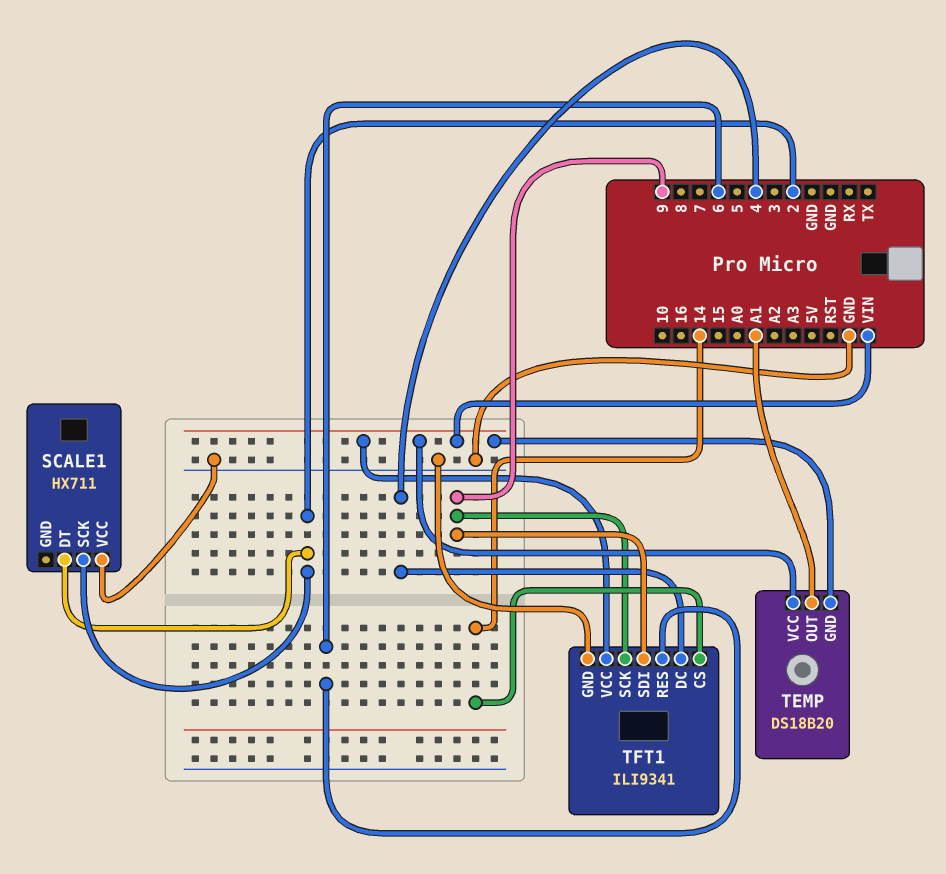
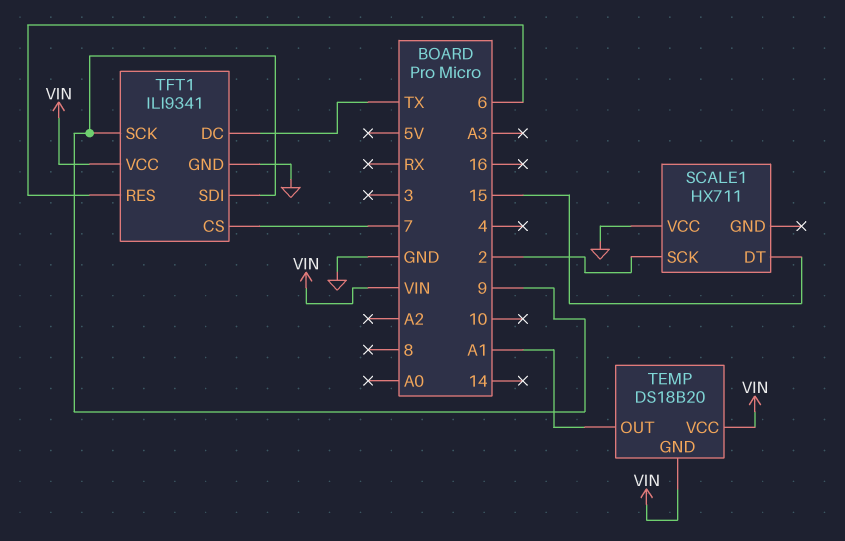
SCALE1 pin DT: 2 -> 15
TFT1 pin CS: 14 -> 7
TFT1 pin DC: 4 -> TX

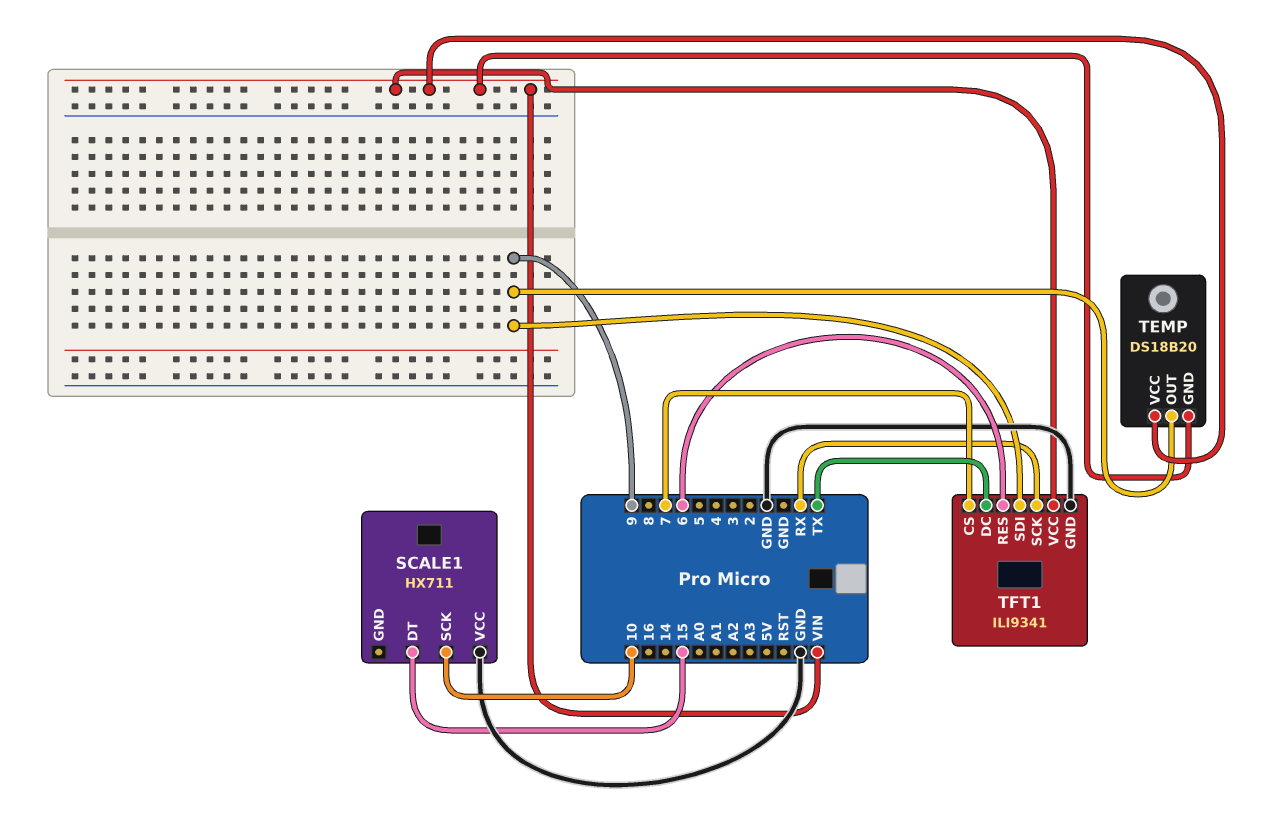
SCALE1 pin SCK: 2 -> 10
TEMP pin OUT: A1 -> 9
TFT1 pin SCK: 9 -> RX

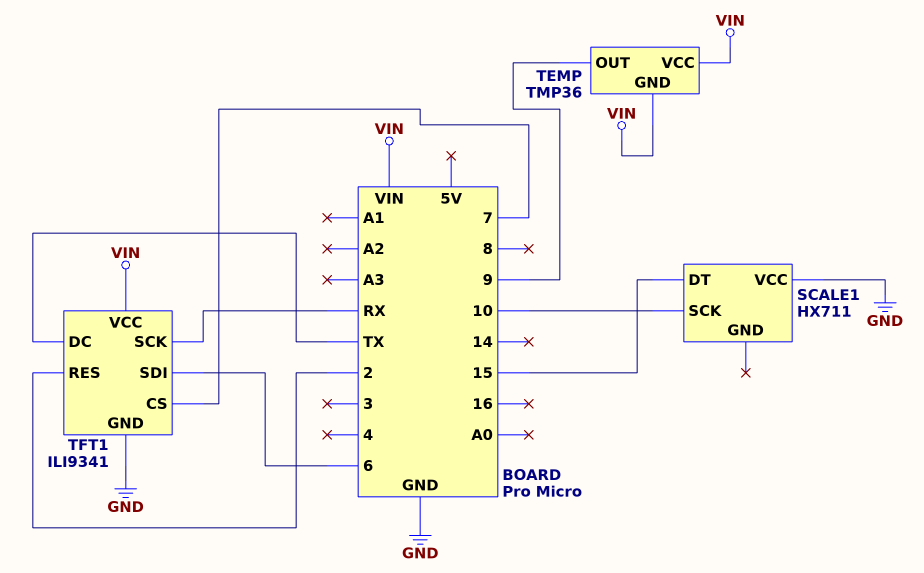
TEMP: DS18B20 -> TMP36
TFT1 pin RES: 6 -> 2
TFT1 pin SDI: 9 -> 6

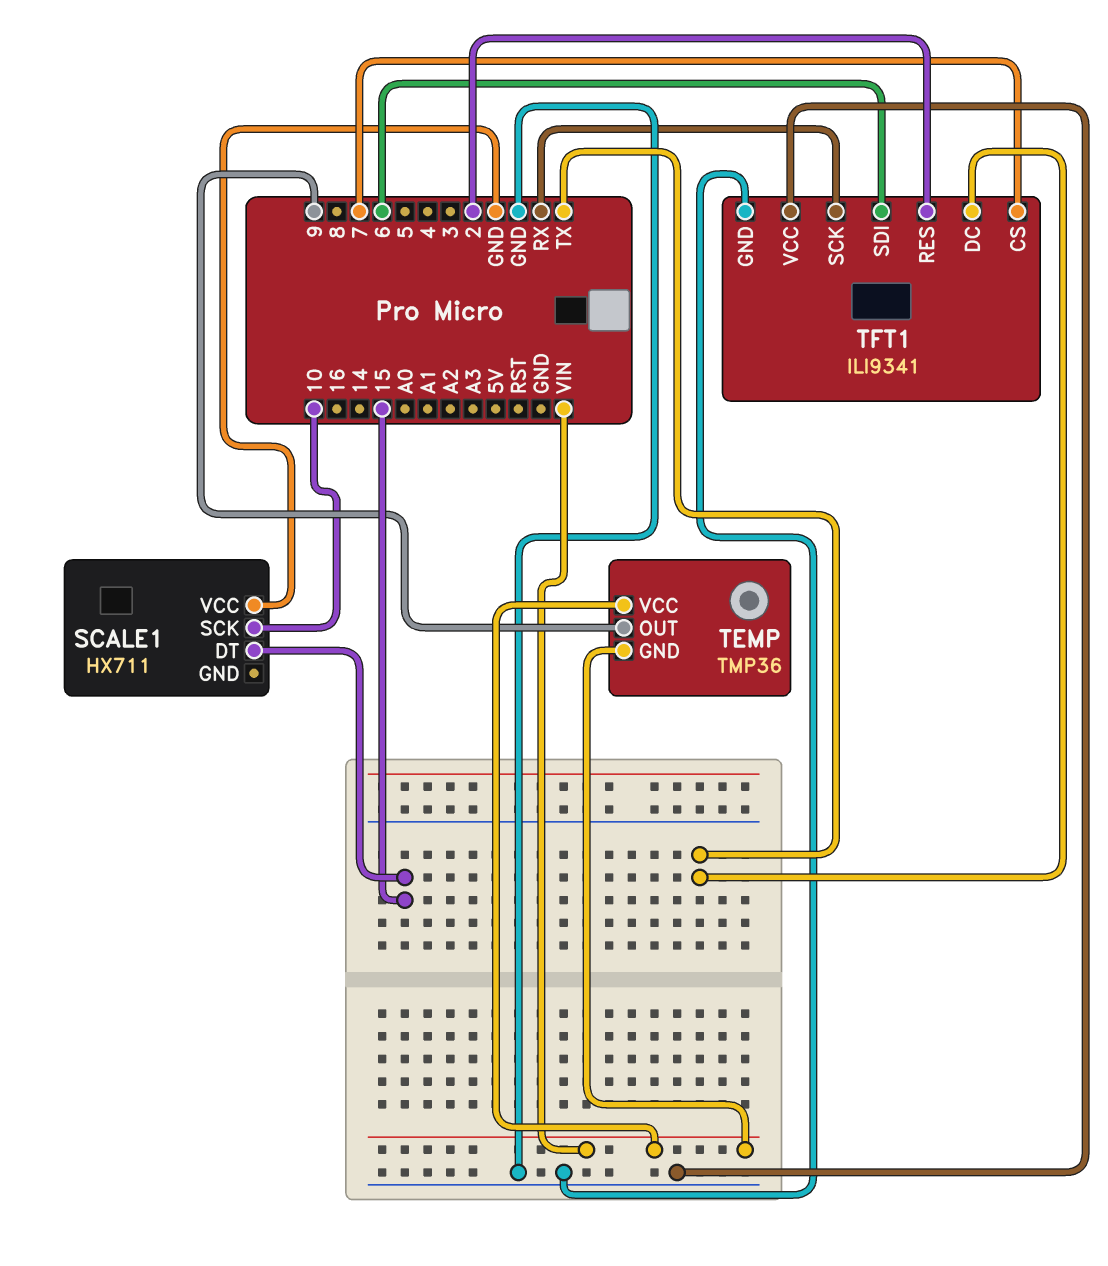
TFT1 pin VCC: VIN -> GND

